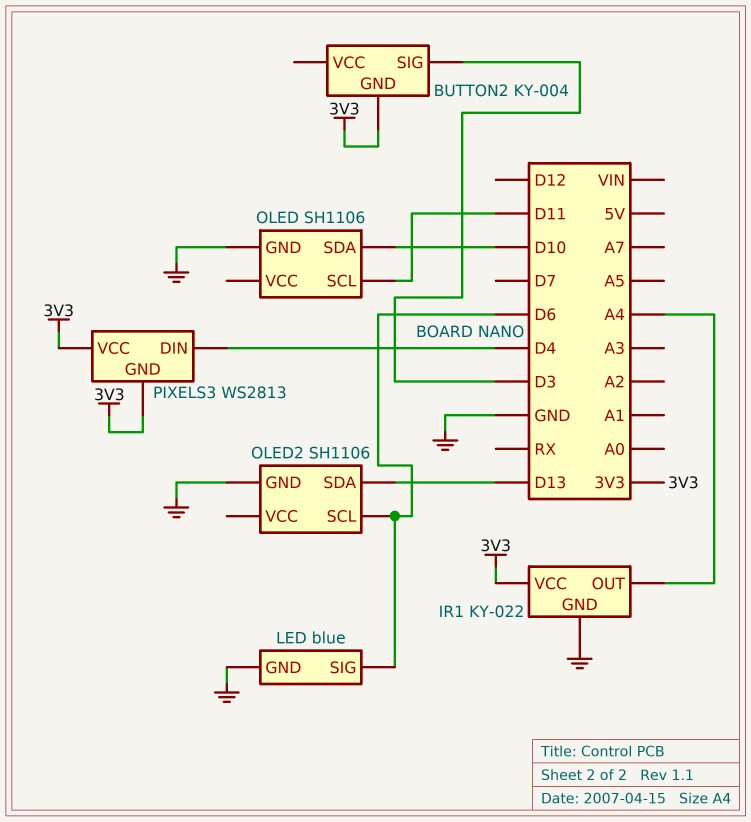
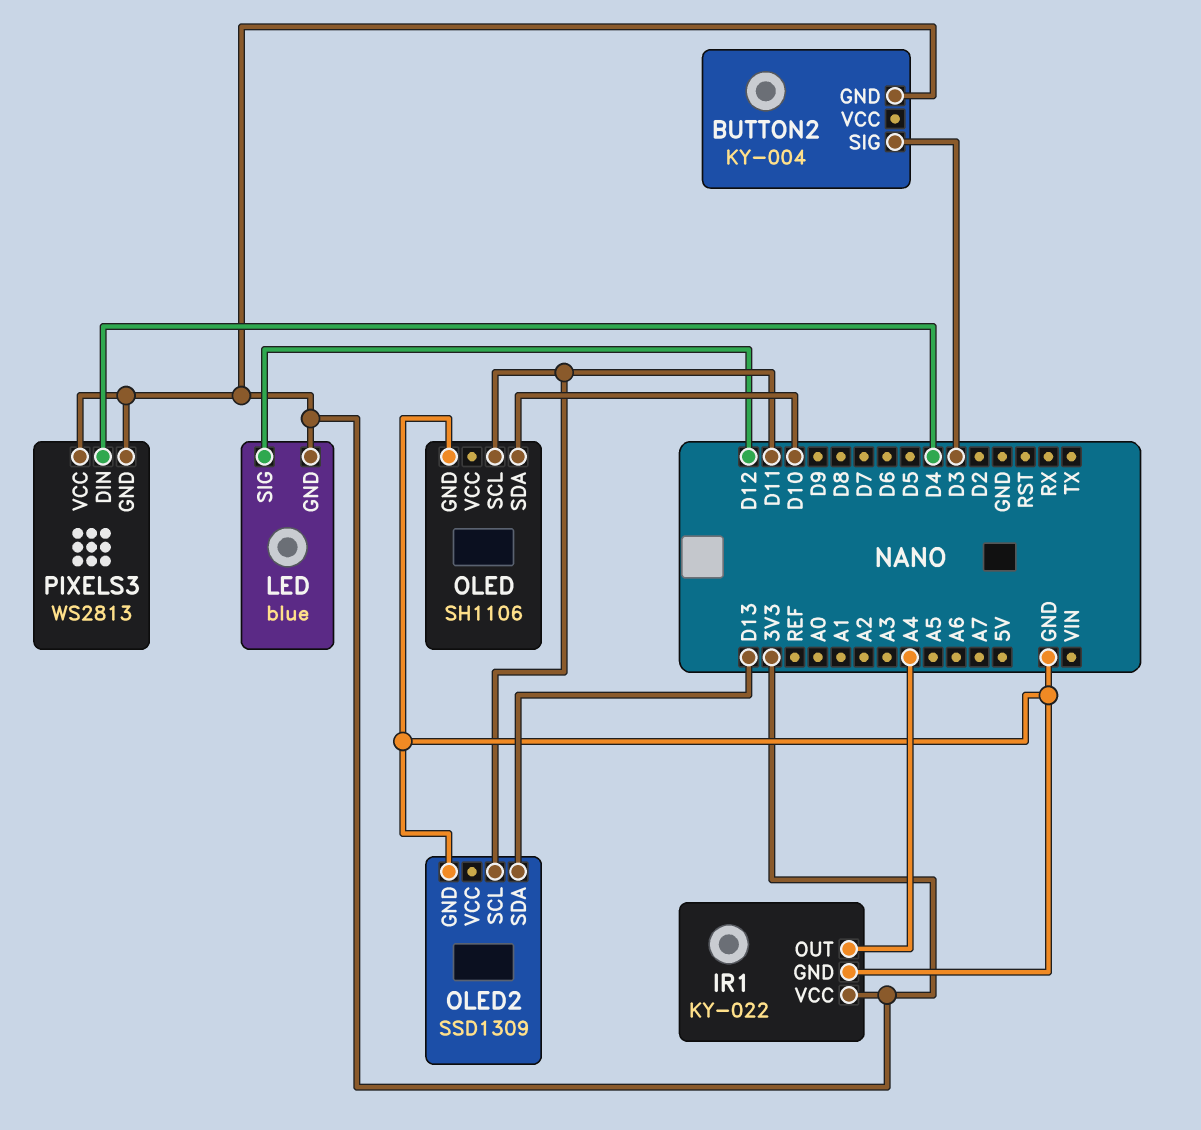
LED pin GND: GND -> 3V3
LED pin SIG: D6 -> D12
OLED2: SH1106 -> SSD1309
OLED2 pin SCL: D6 -> D11

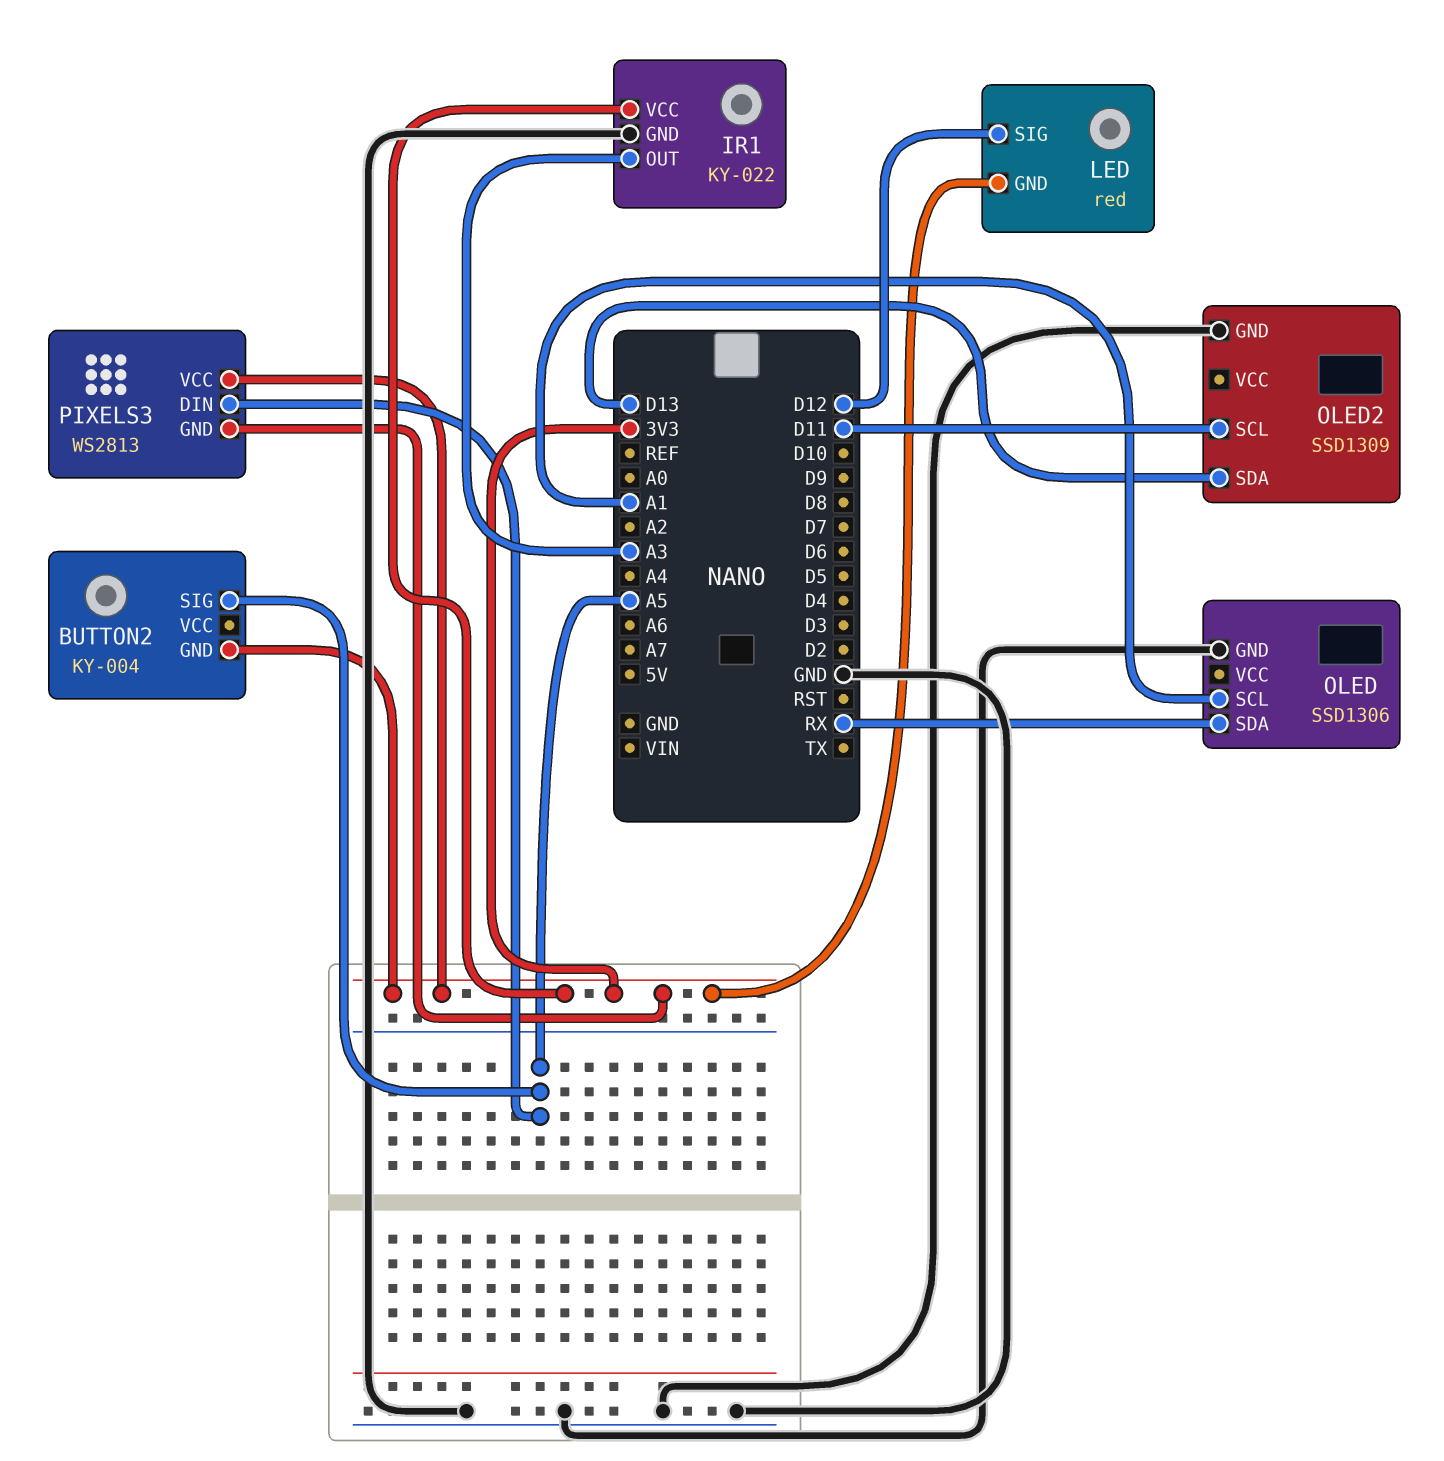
BUTTON2 pin SIG: D3 -> A5
IR1 pin OUT: A4 -> A3
LED: blue -> red
OLED: SH1106 -> SSD1306
OLED pin SCL: D11 -> A1
OLED pin SDA: D10 -> RX
PIXELS3 pin DIN: D4 -> A5

